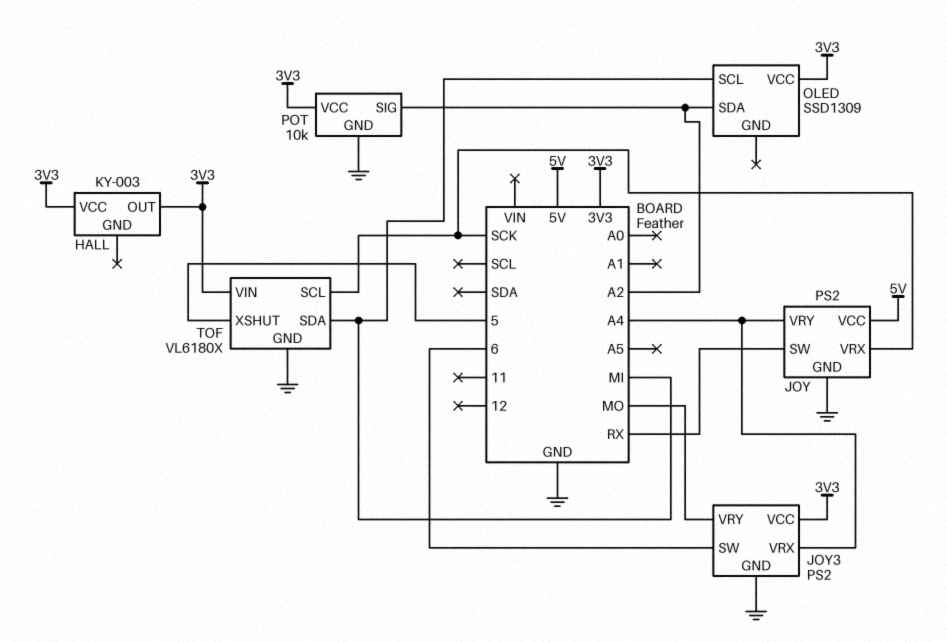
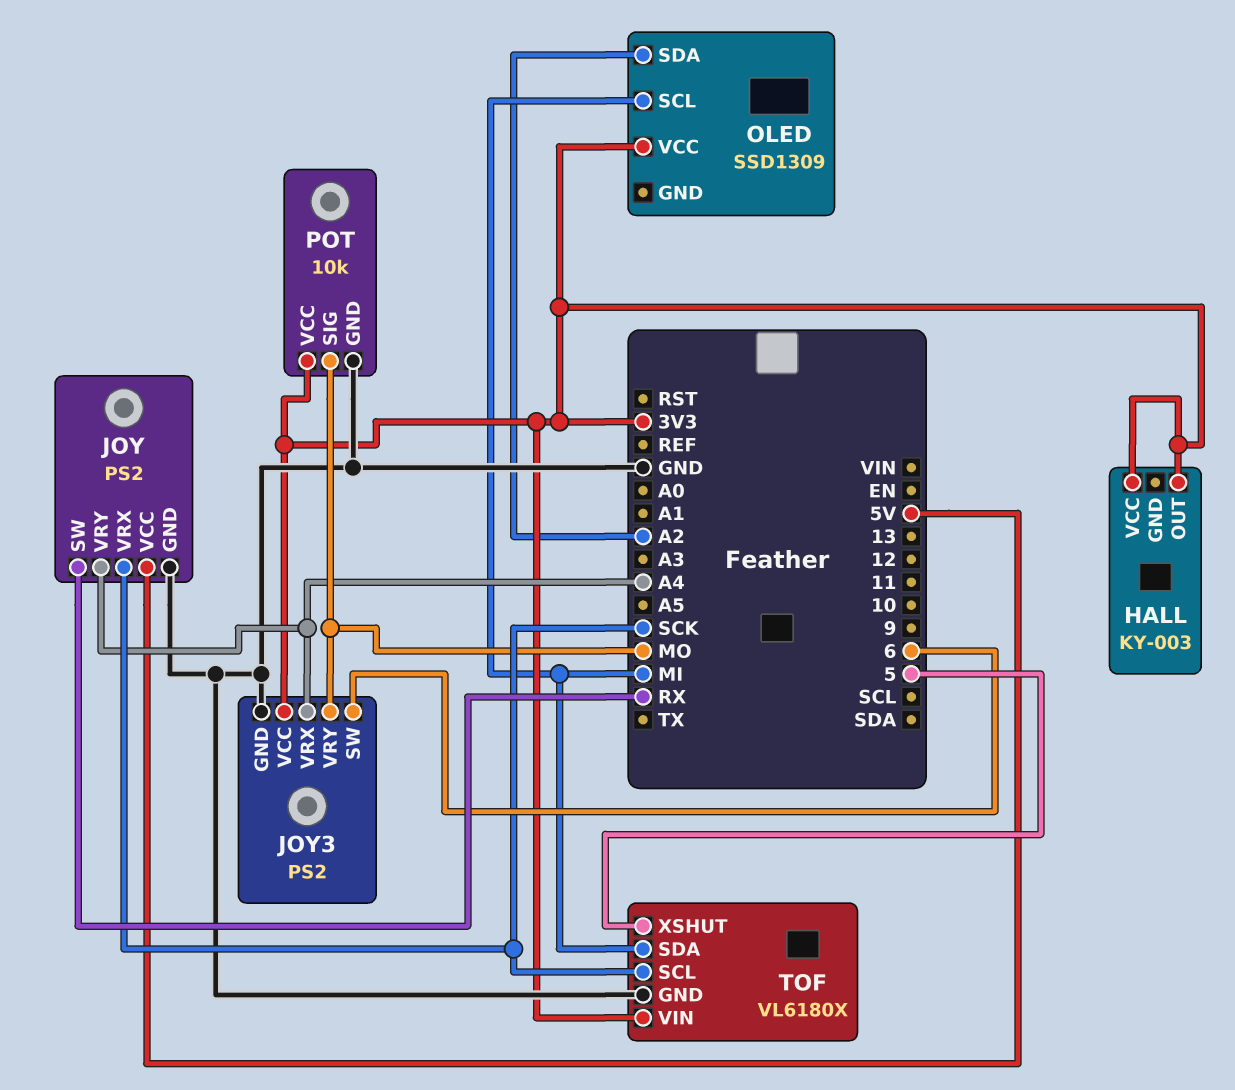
POT pin SIG: A2 -> MO

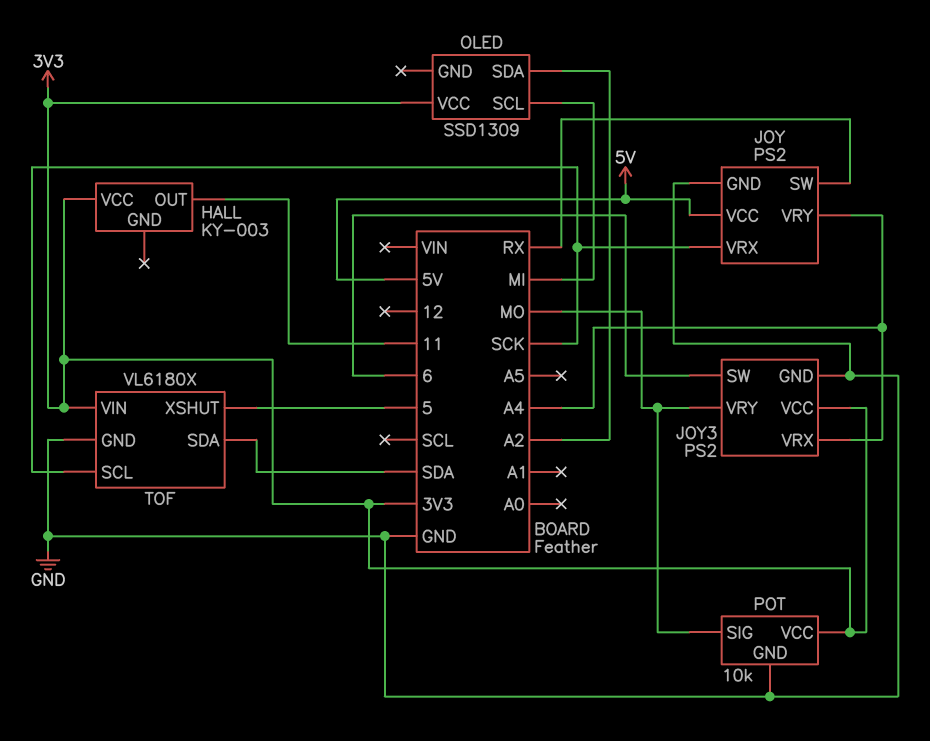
HALL pin OUT: 3V3 -> 11
TOF pin SDA: MI -> SDA

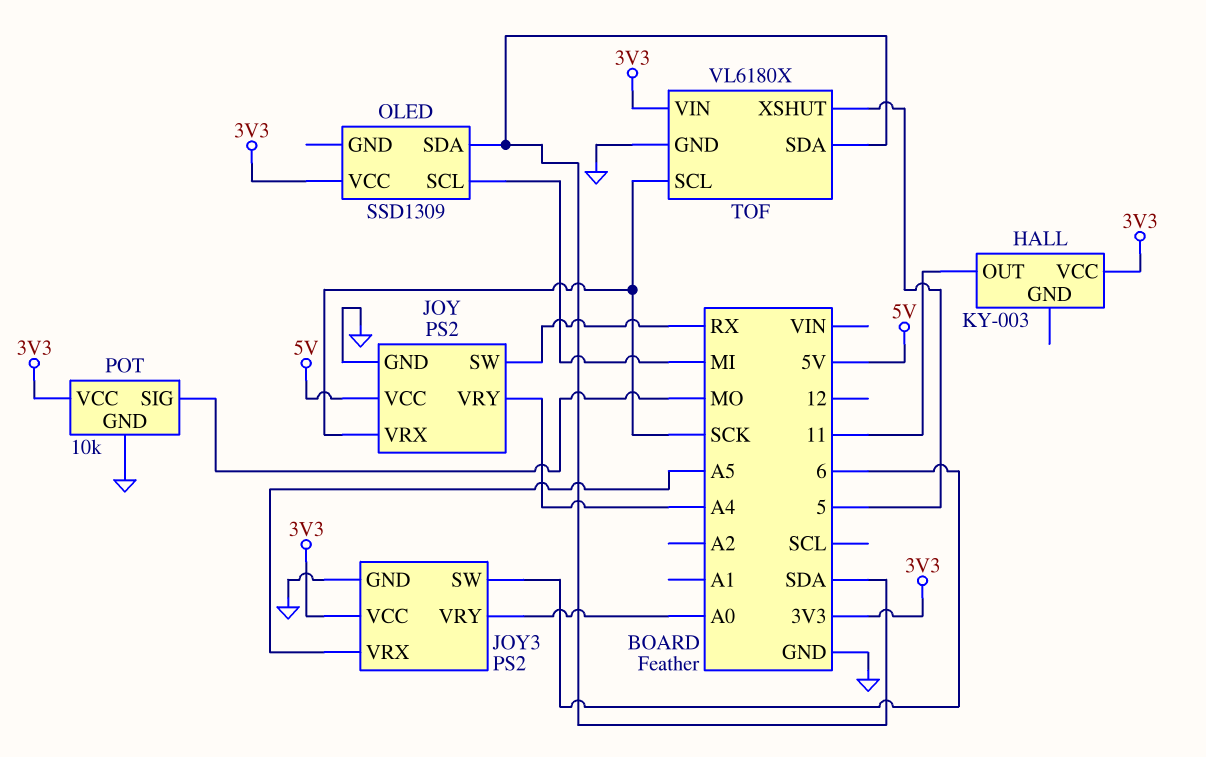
JOY3 pin VRX: A4 -> A5
JOY3 pin VRY: MO -> A0
OLED pin SDA: A2 -> SDA

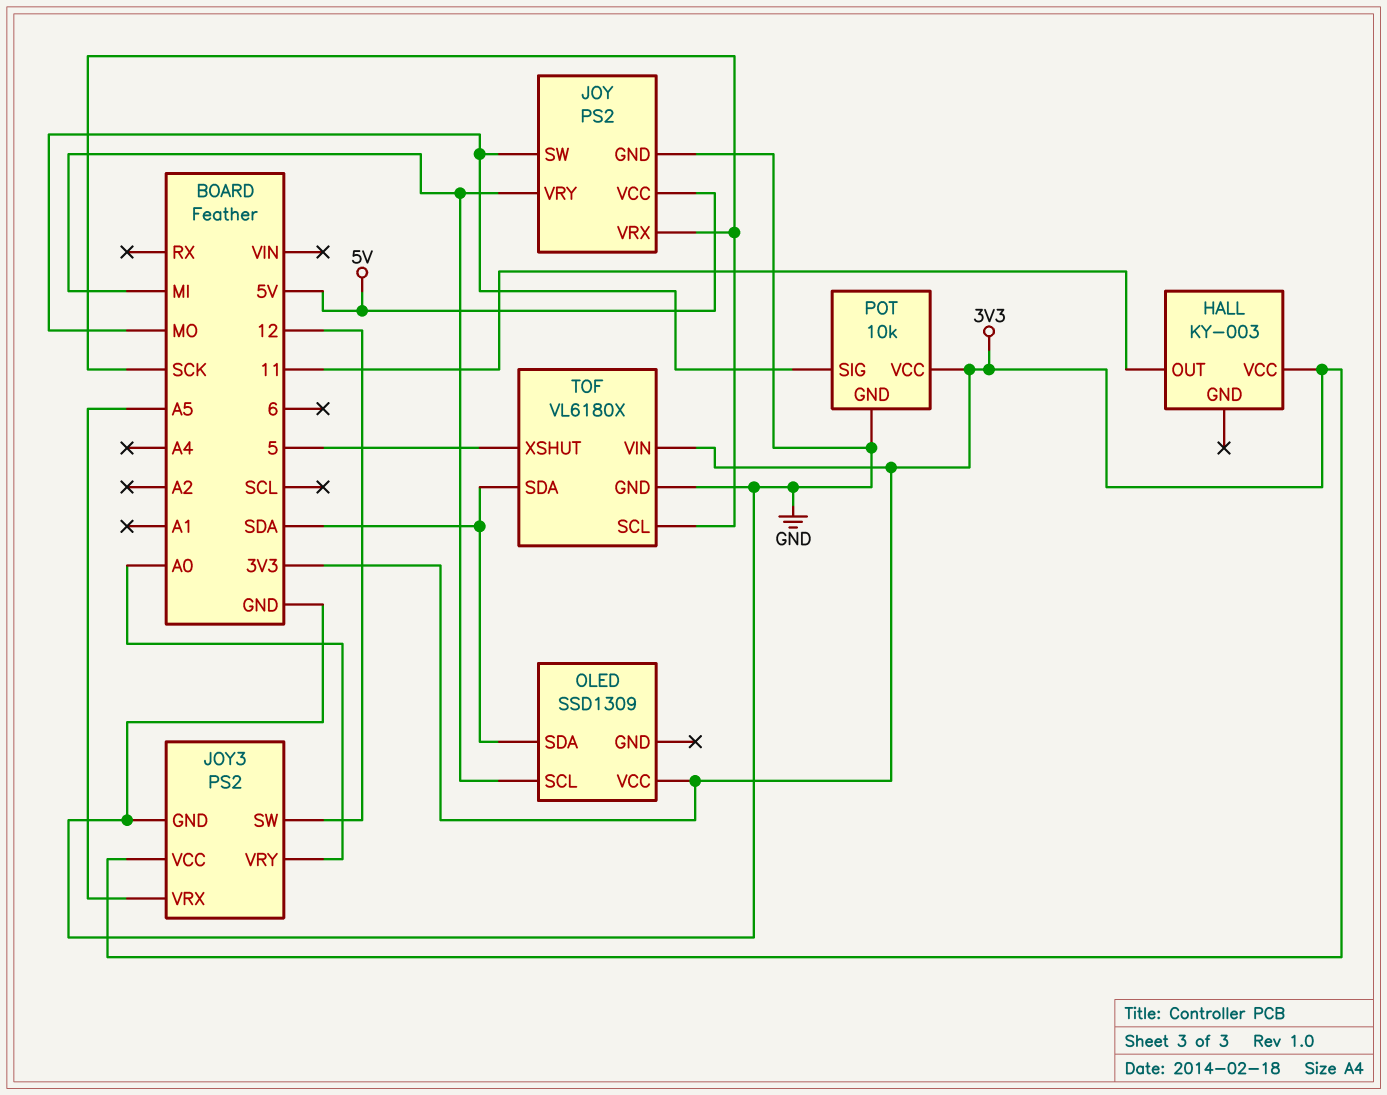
JOY pin SW: RX -> MO
JOY pin VRY: A4 -> MI
JOY3 pin SW: 6 -> 12

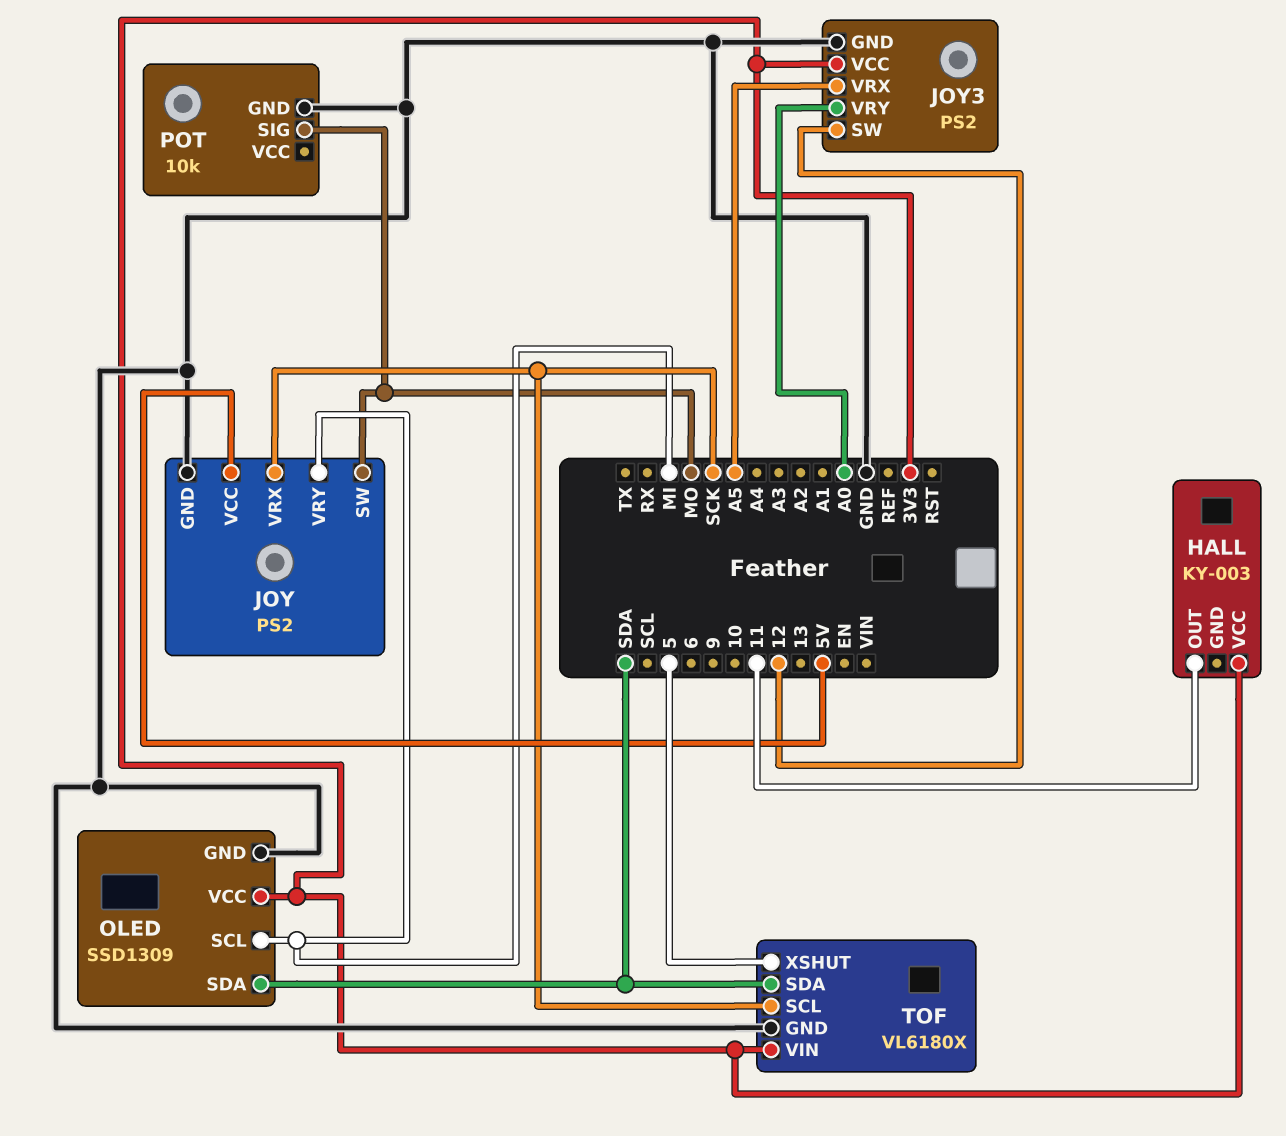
OLED pin GND: none -> GND
POT pin VCC: 3V3 -> none

